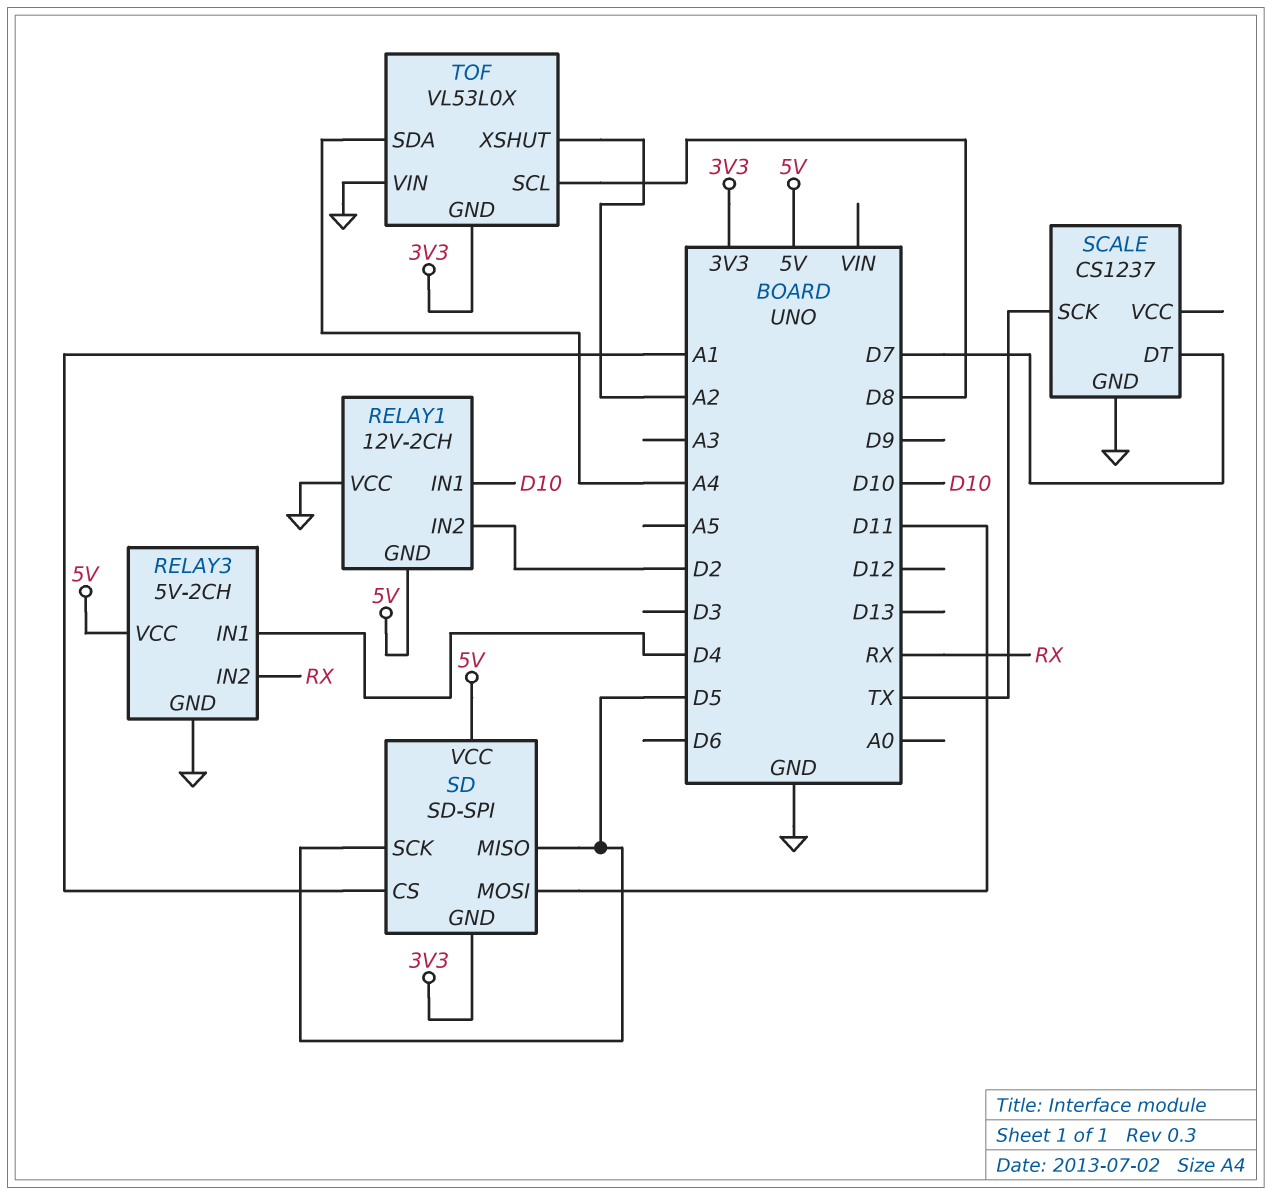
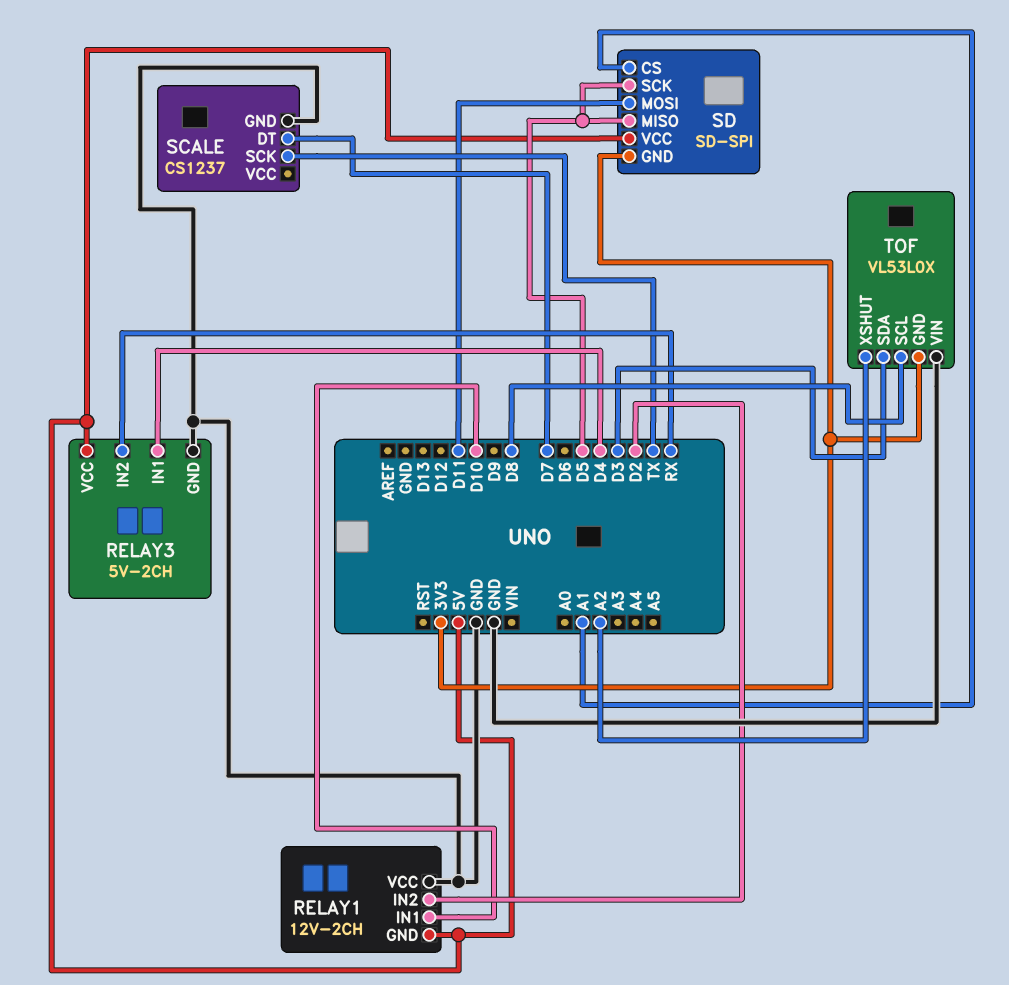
TOF pin SDA: A4 -> D3

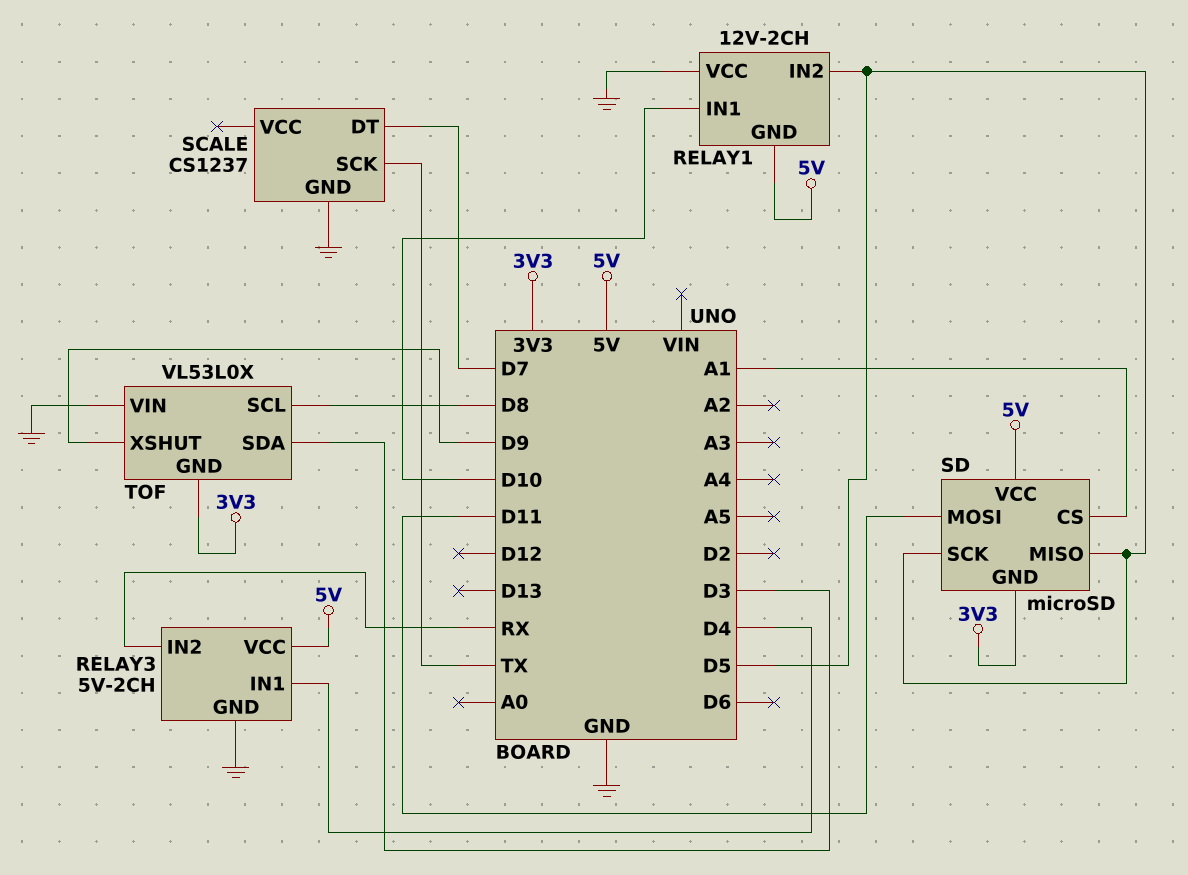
RELAY1 pin IN2: D2 -> D5
SD: SD-SPI -> microSD
TOF pin XSHUT: A2 -> D9

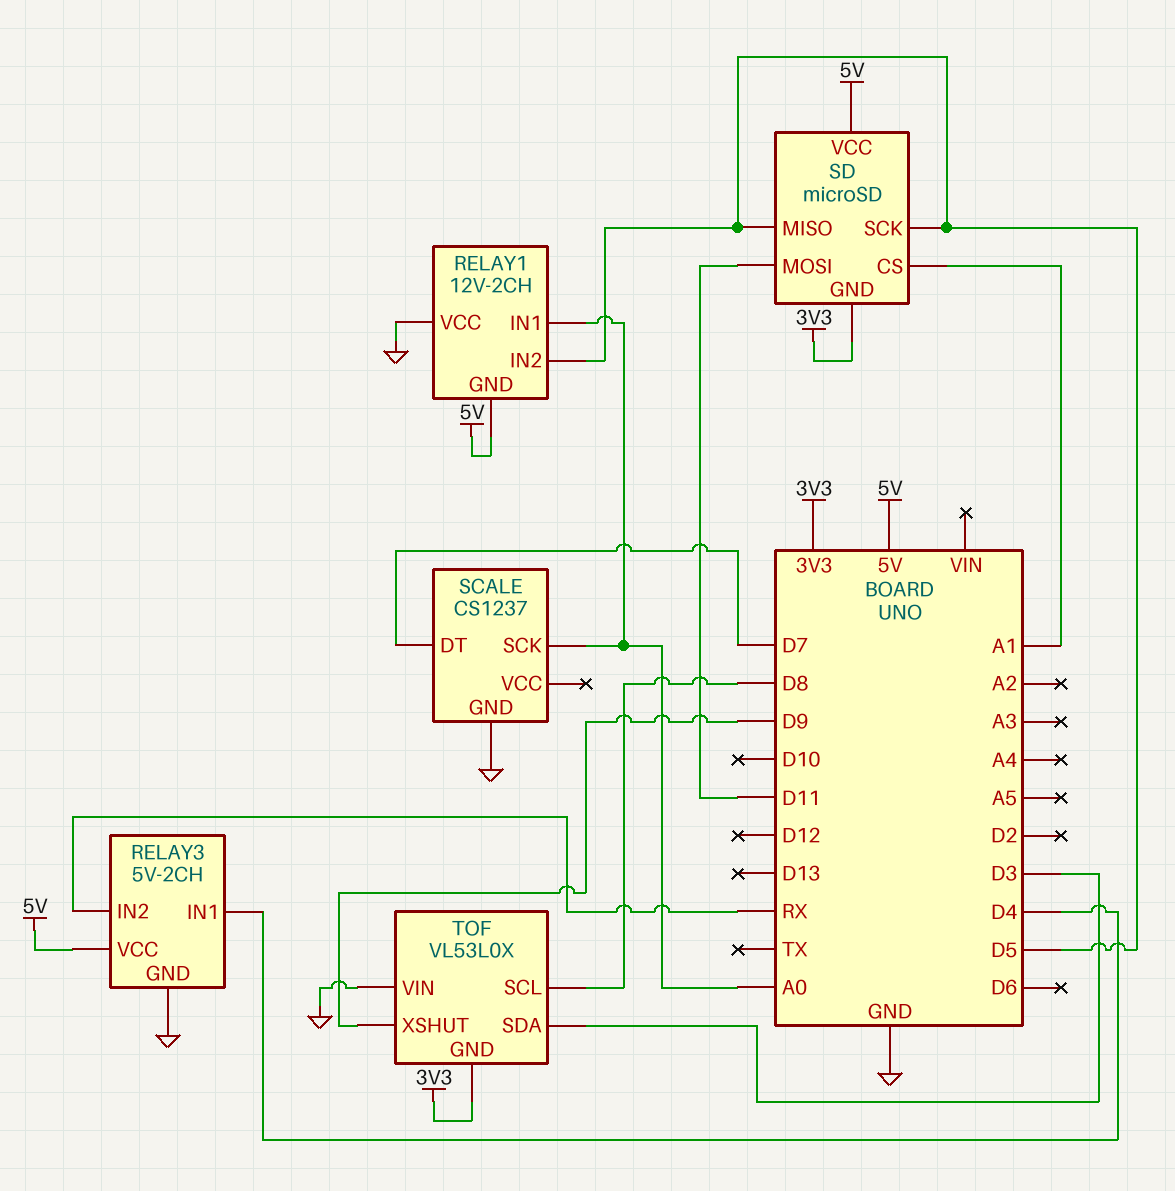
RELAY1 pin IN1: D10 -> A0
SCALE pin SCK: TX -> A0

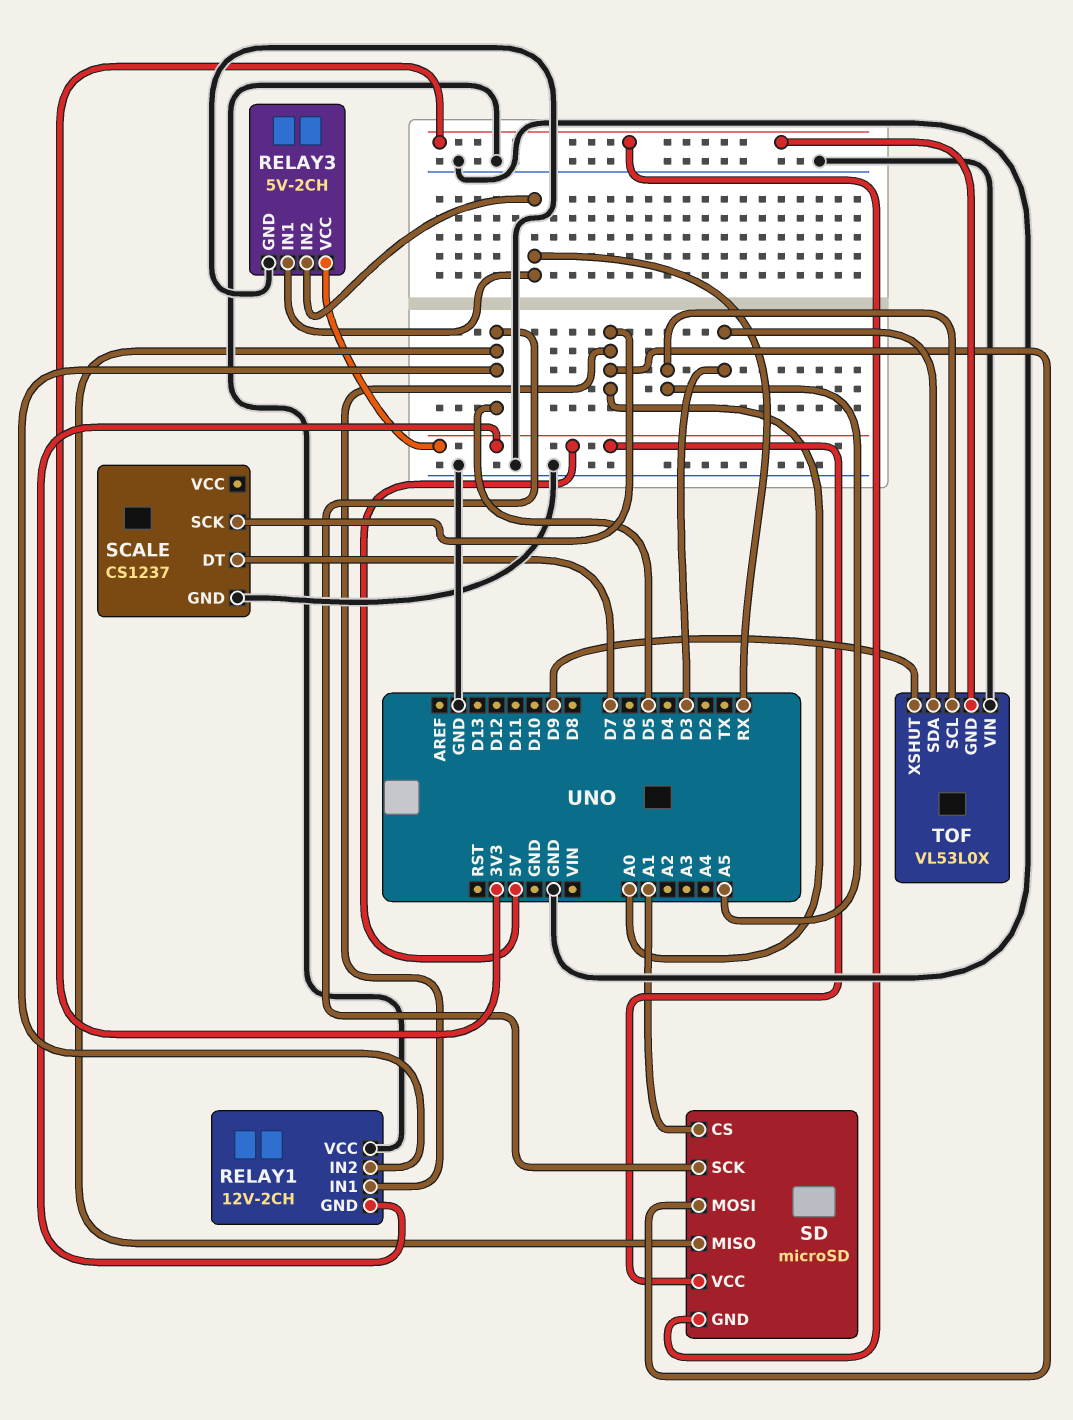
RELAY3 pin IN1: D4 -> RX
SD pin MOSI: D11 -> A0
TOF pin SCL: D8 -> A5

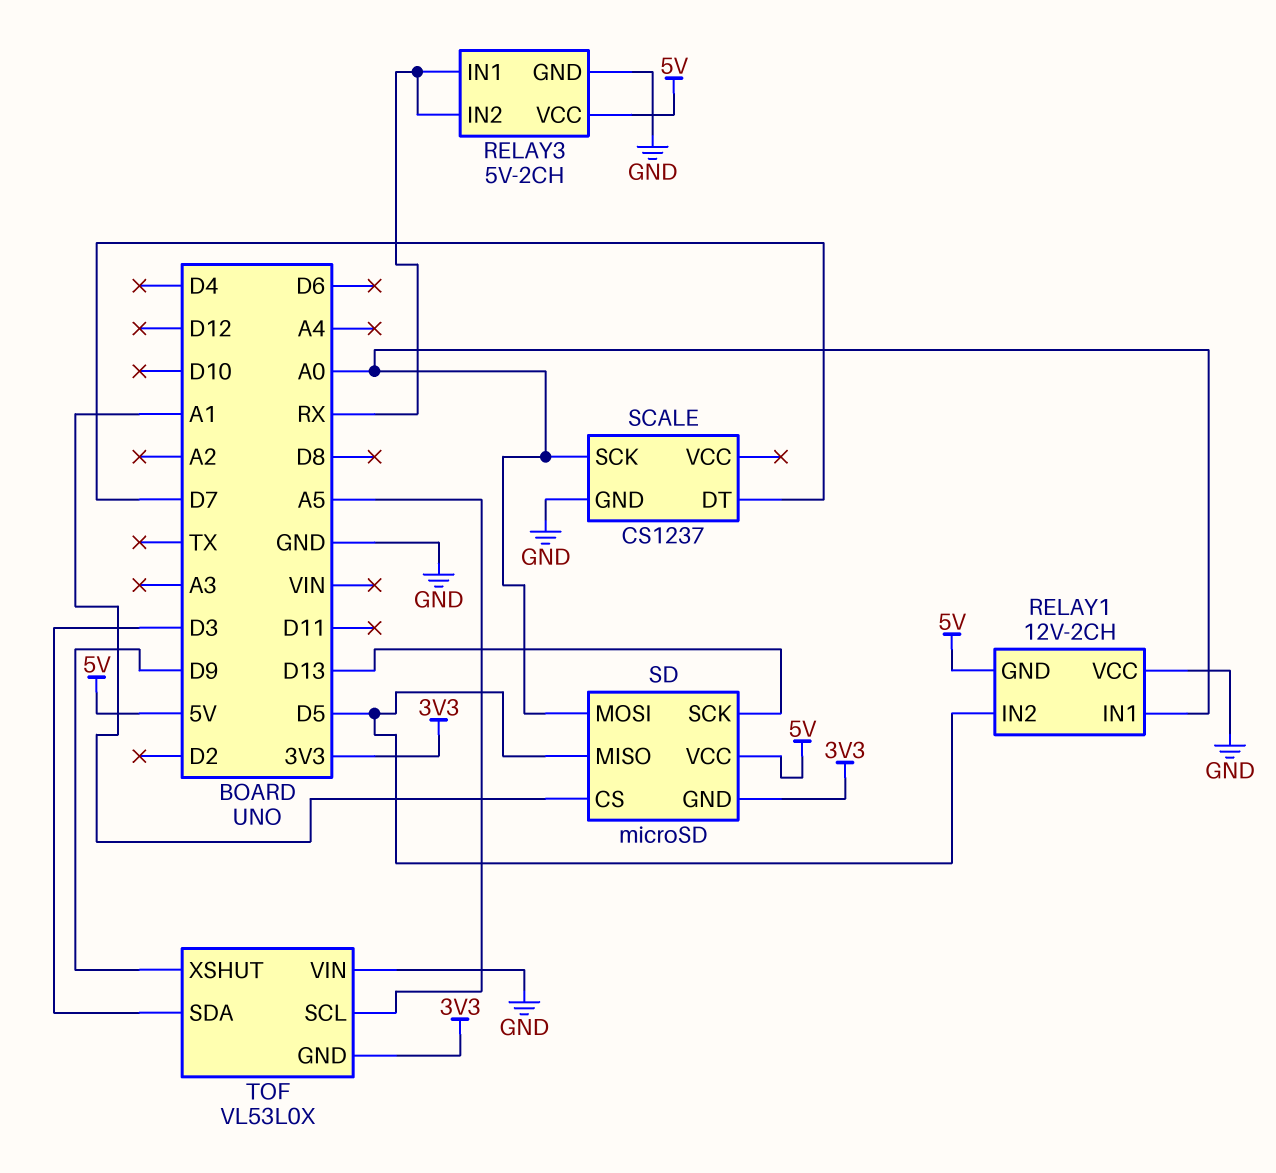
SD pin SCK: D5 -> D13

